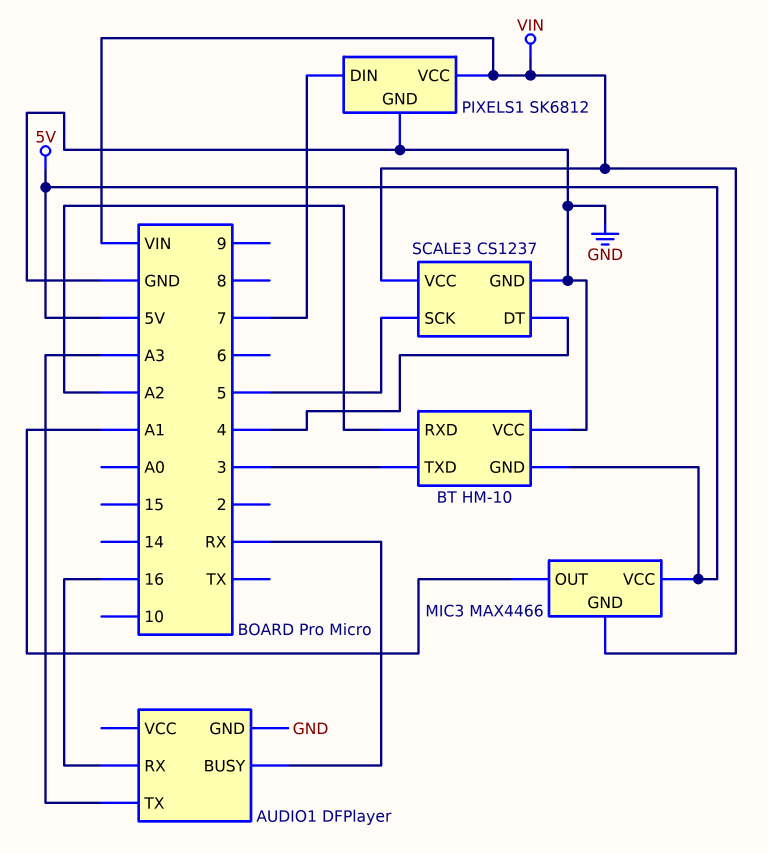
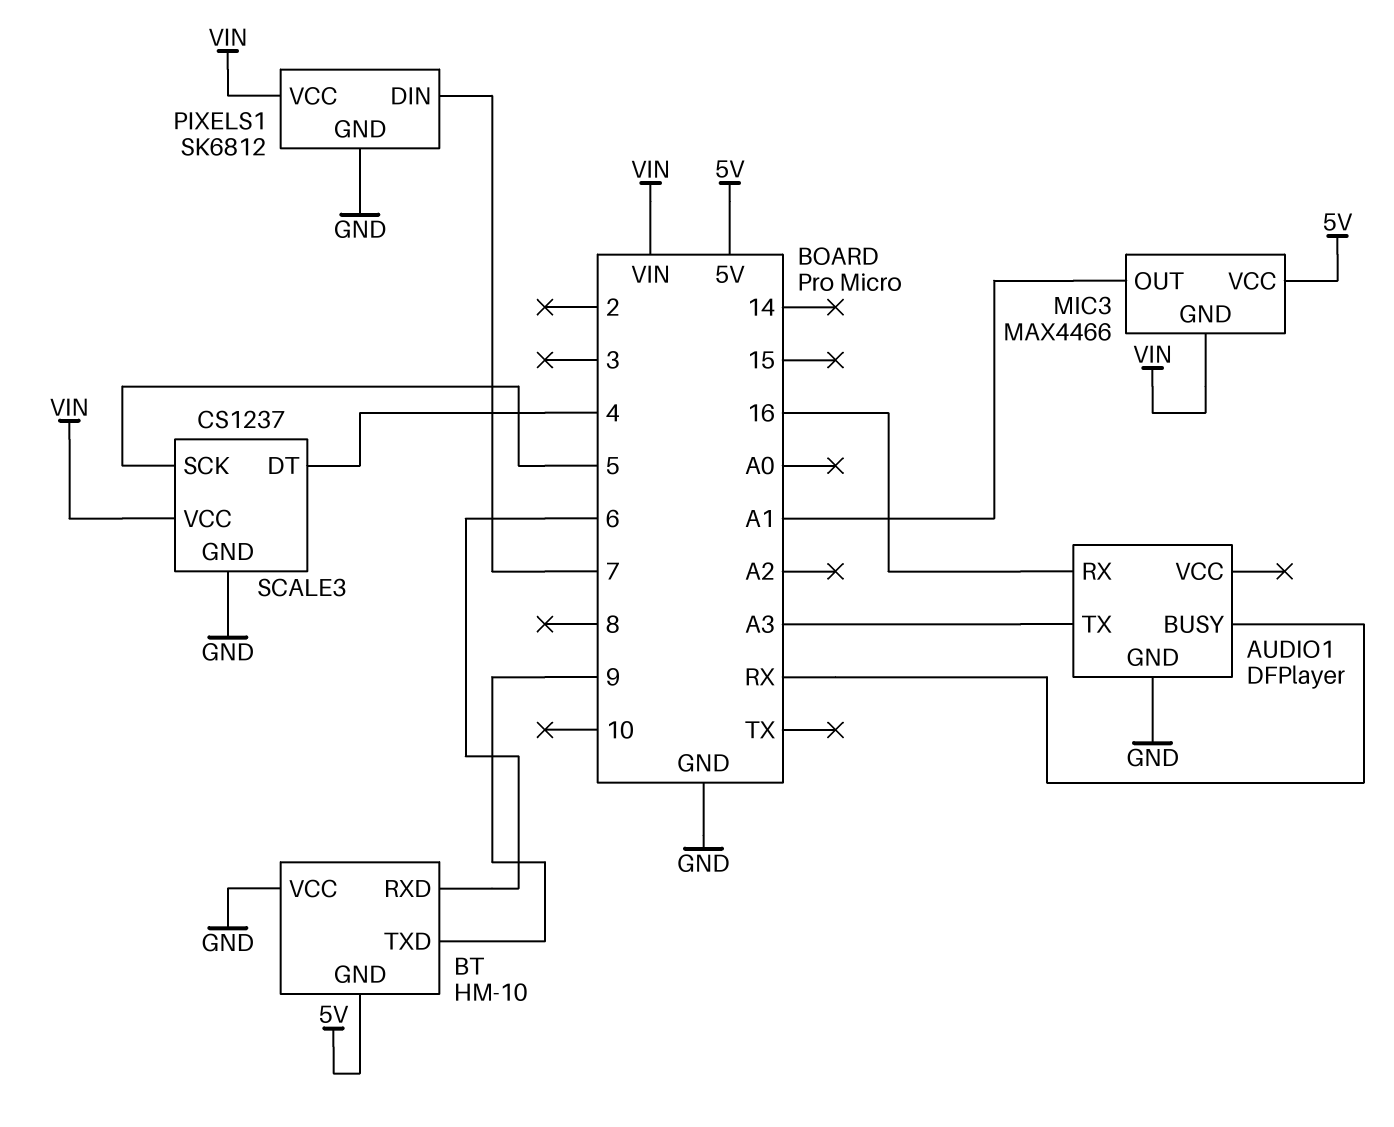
BT pin RXD: A2 -> 6
BT pin TXD: 3 -> 9

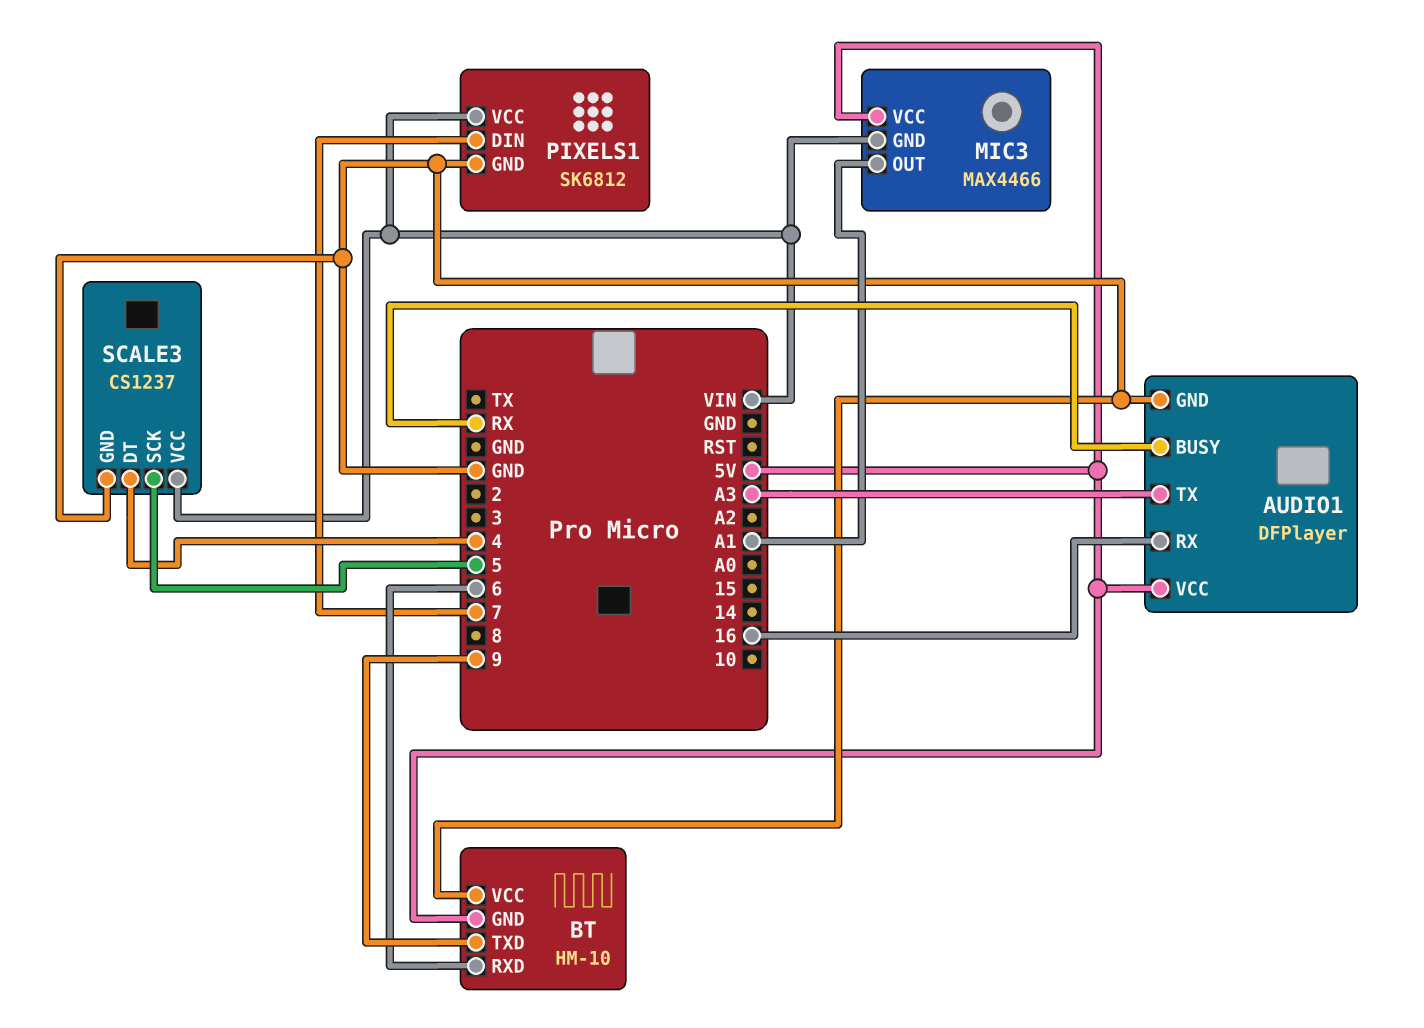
AUDIO1 pin VCC: none -> 5V

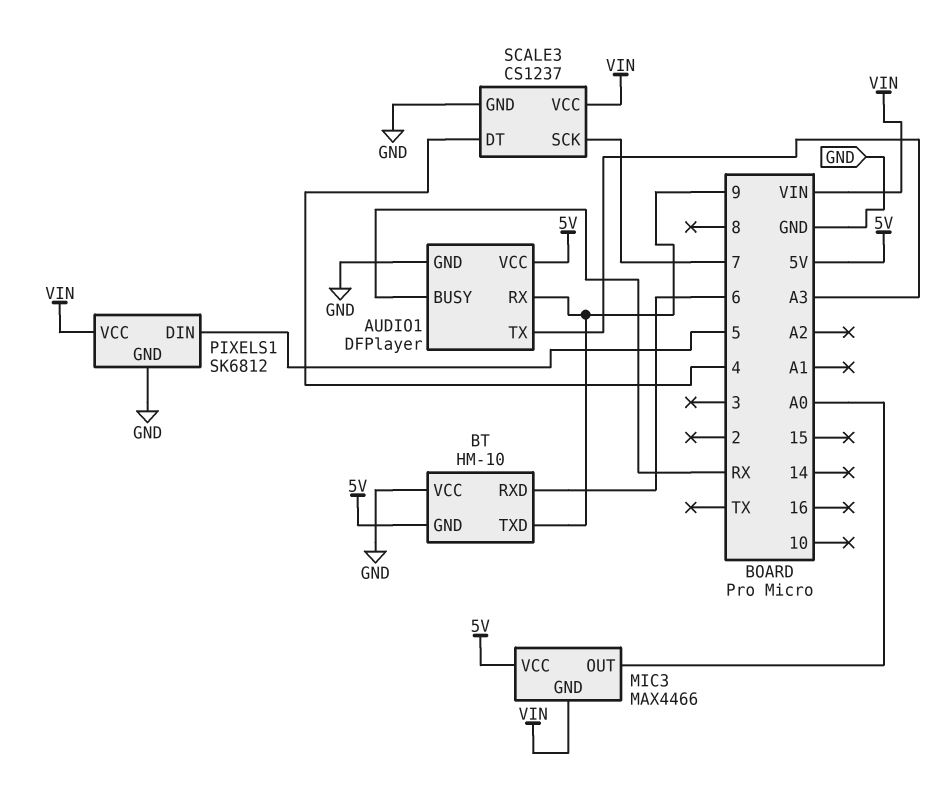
AUDIO1 pin RX: 16 -> 9
MIC3 pin OUT: A1 -> A0
PIXELS1 pin DIN: 7 -> 5
SCALE3 pin SCK: 5 -> 7

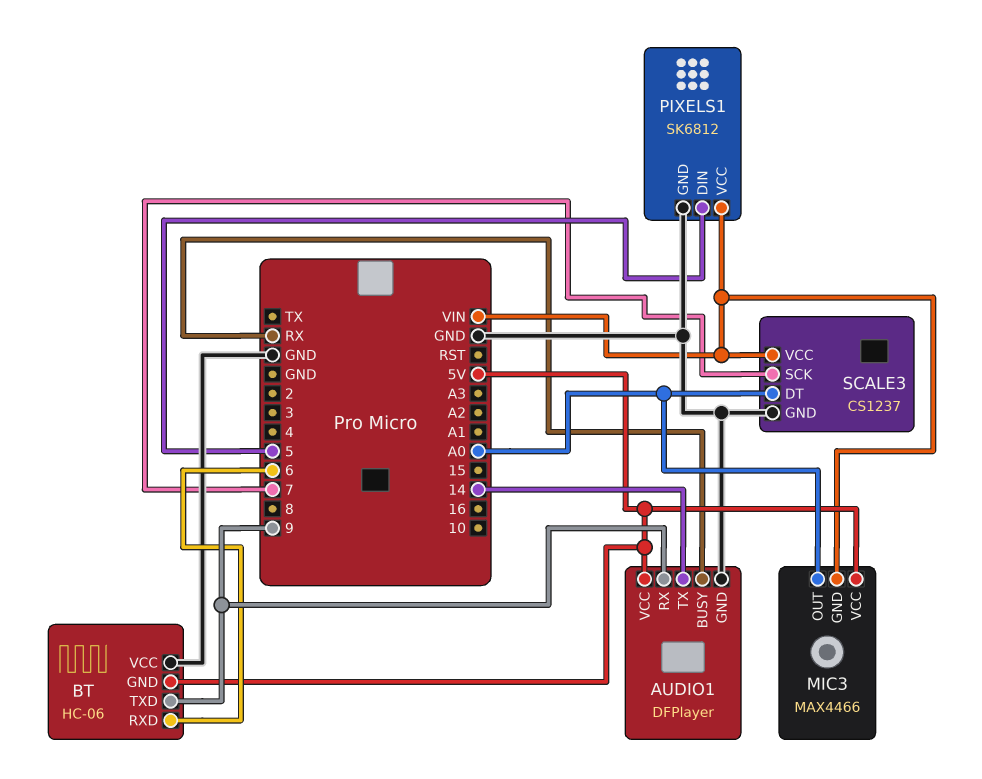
AUDIO1 pin TX: A3 -> 14
BT: HM-10 -> HC-06
SCALE3 pin DT: 4 -> A0

